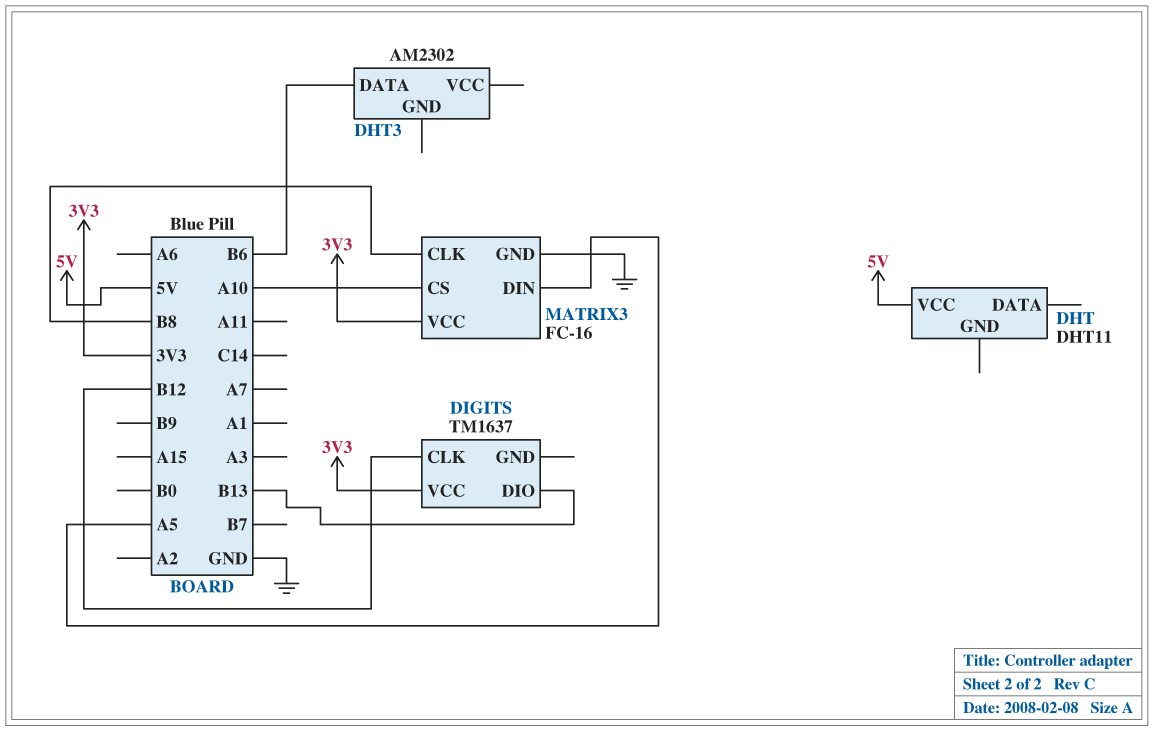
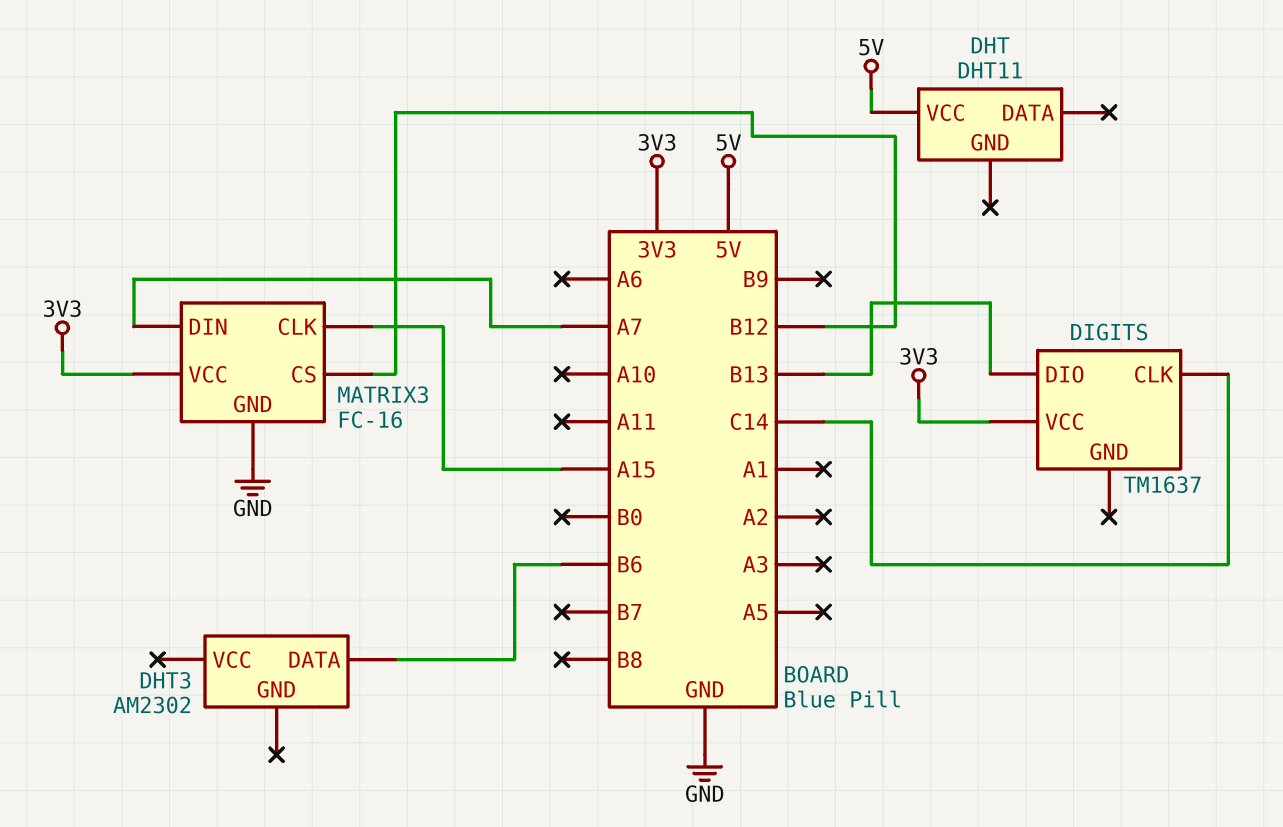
DIGITS pin CLK: B12 -> C14
MATRIX3 pin CLK: B8 -> A15
MATRIX3 pin CS: A10 -> B12
MATRIX3 pin DIN: A5 -> A7

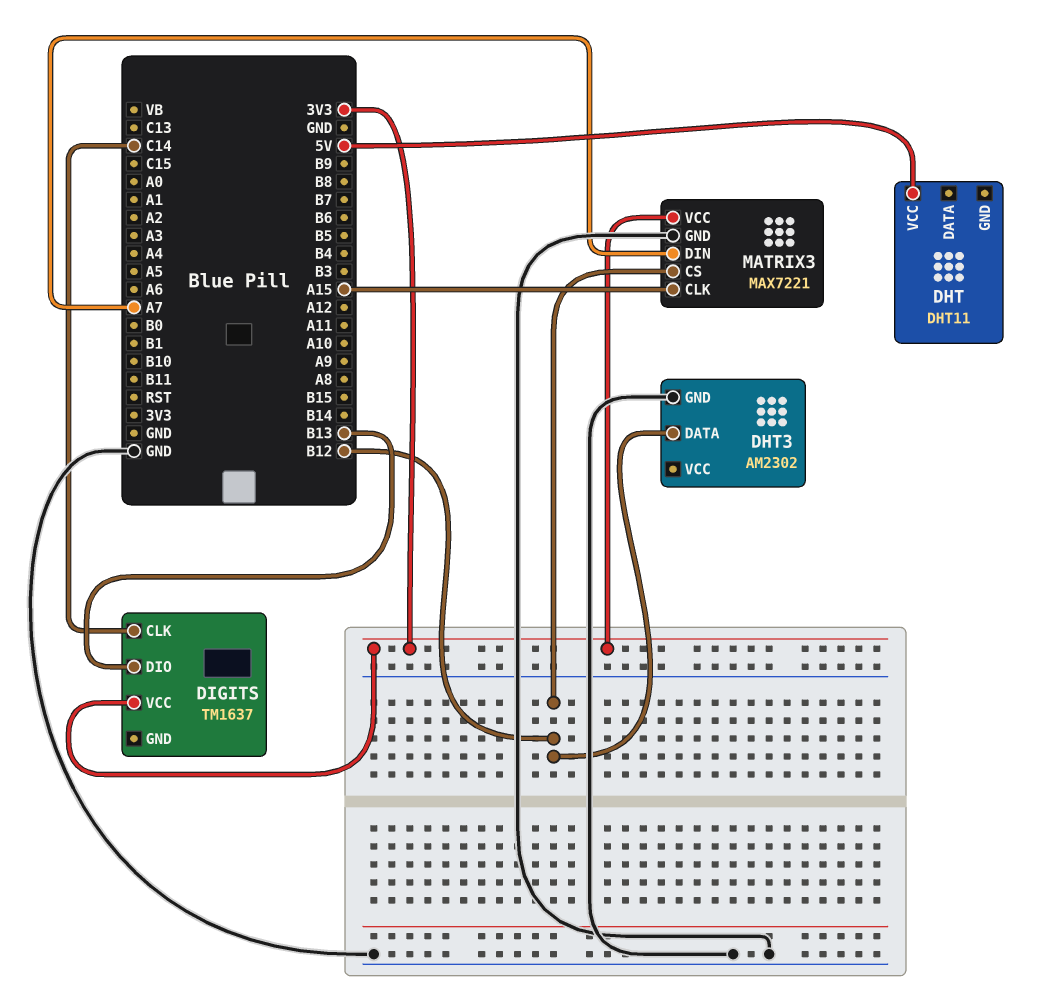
DHT3 pin DATA: B6 -> B12
DHT3 pin GND: none -> GND
MATRIX3: FC-16 -> MAX7221

